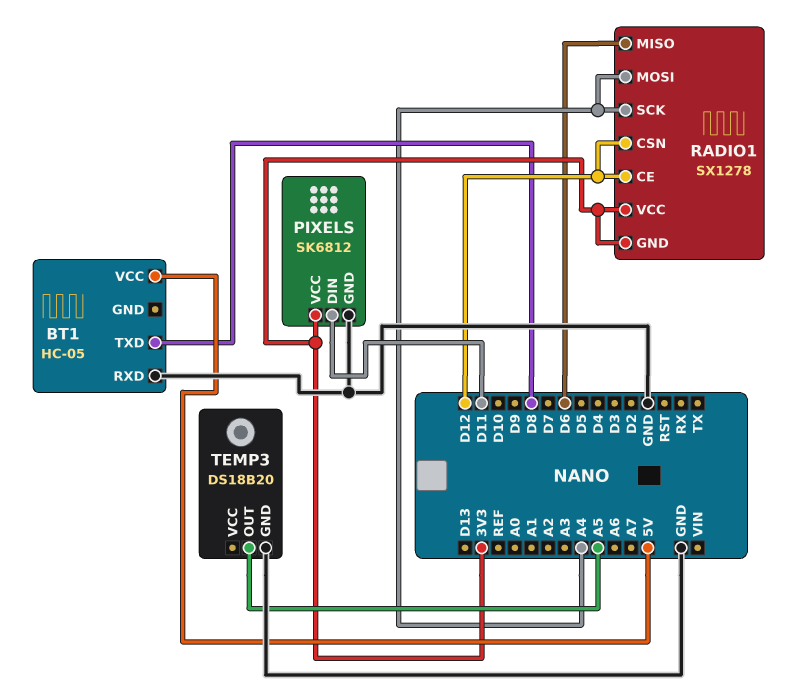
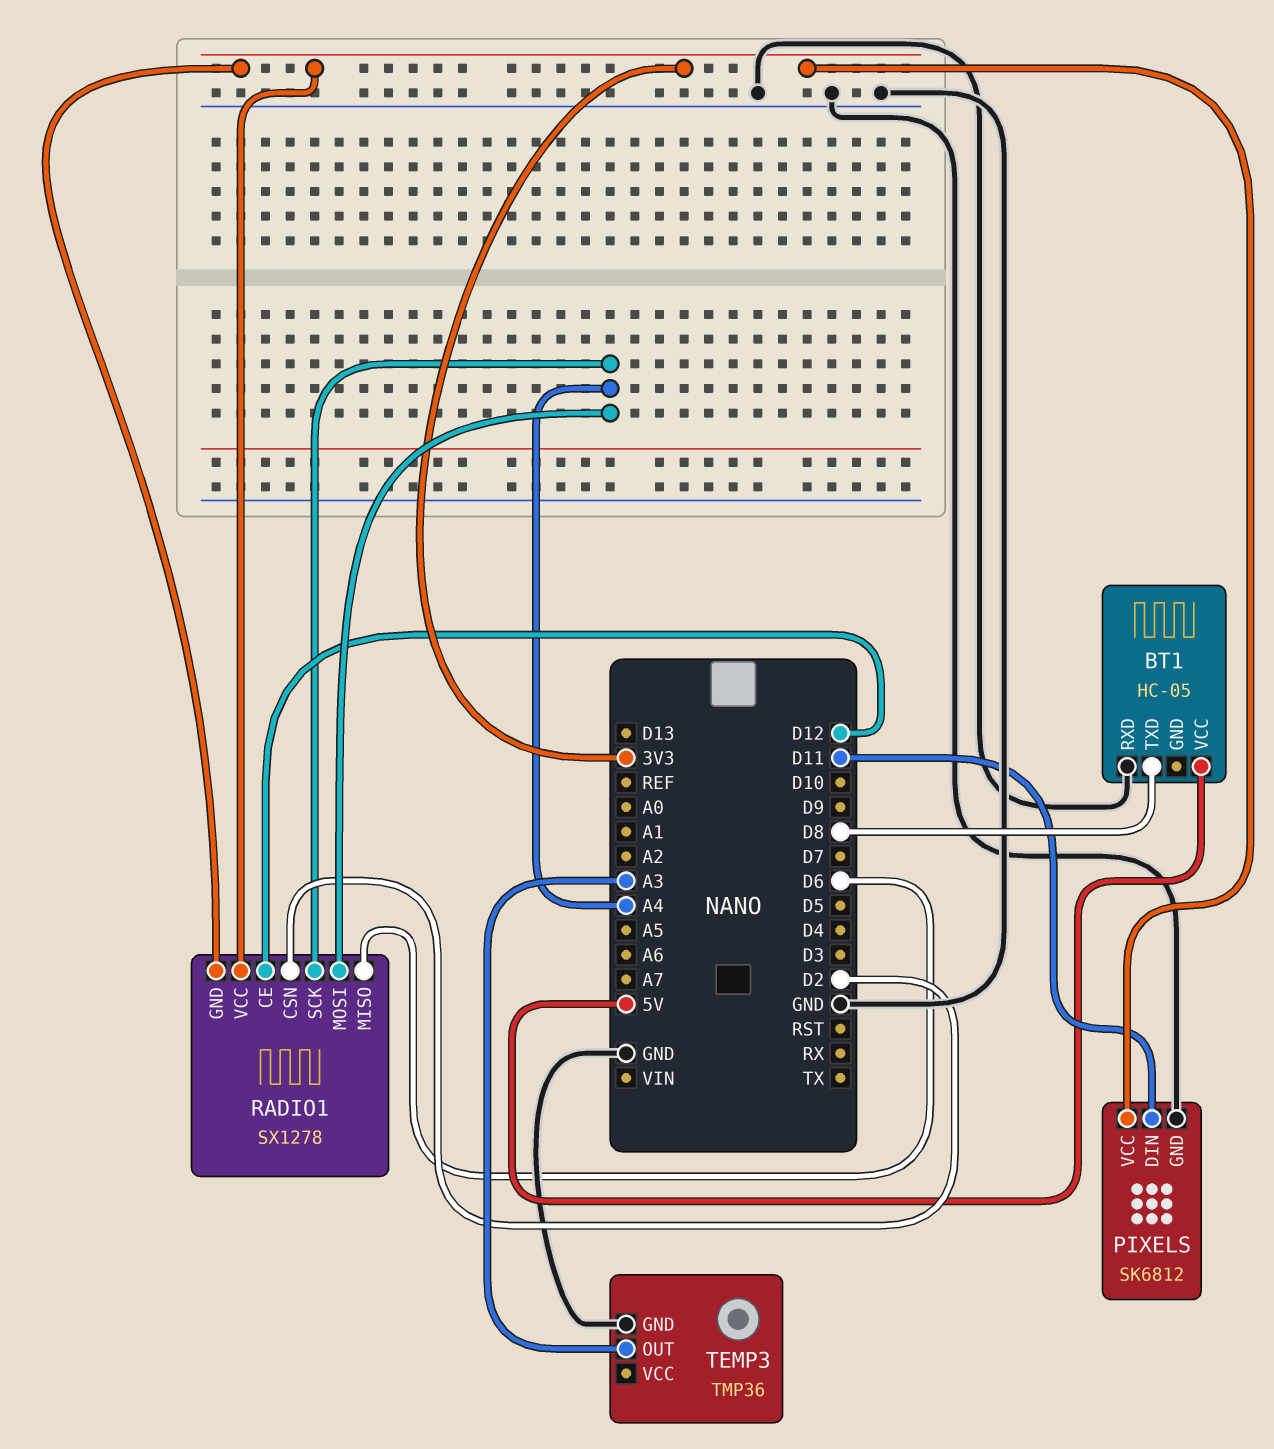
RADIO1 pin CSN: D12 -> D2
TEMP3: DS18B20 -> TMP36
TEMP3 pin OUT: A5 -> A3

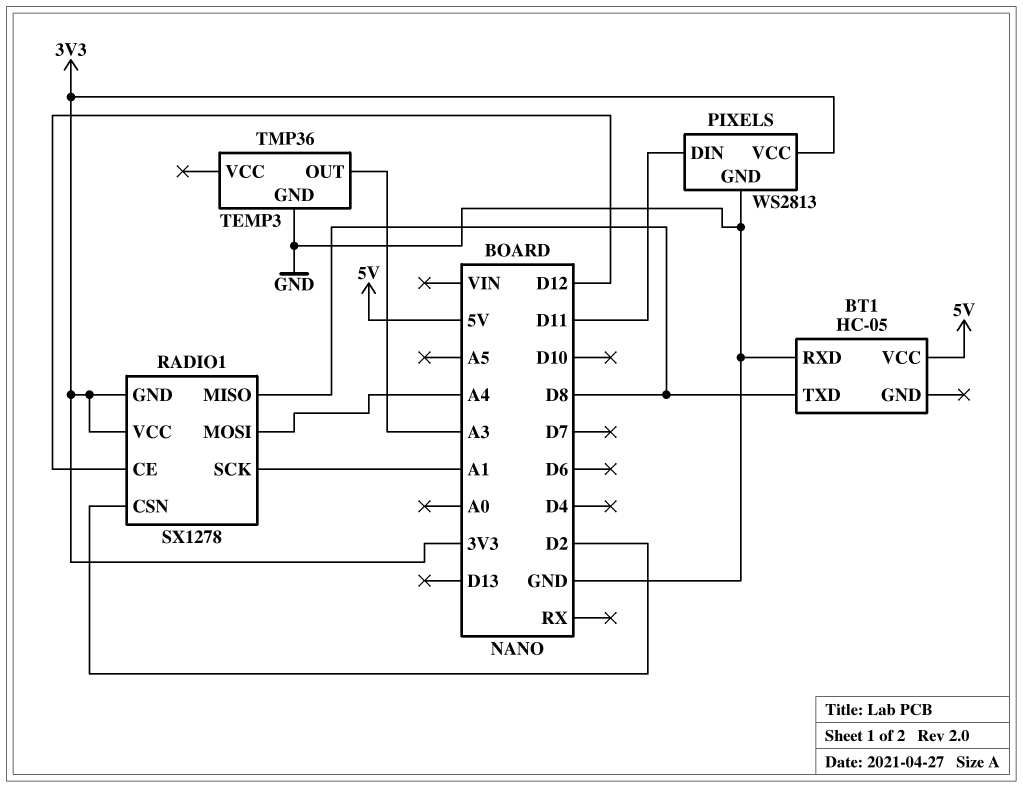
PIXELS: SK6812 -> WS2813
RADIO1 pin MISO: D6 -> D8
RADIO1 pin SCK: A4 -> A1

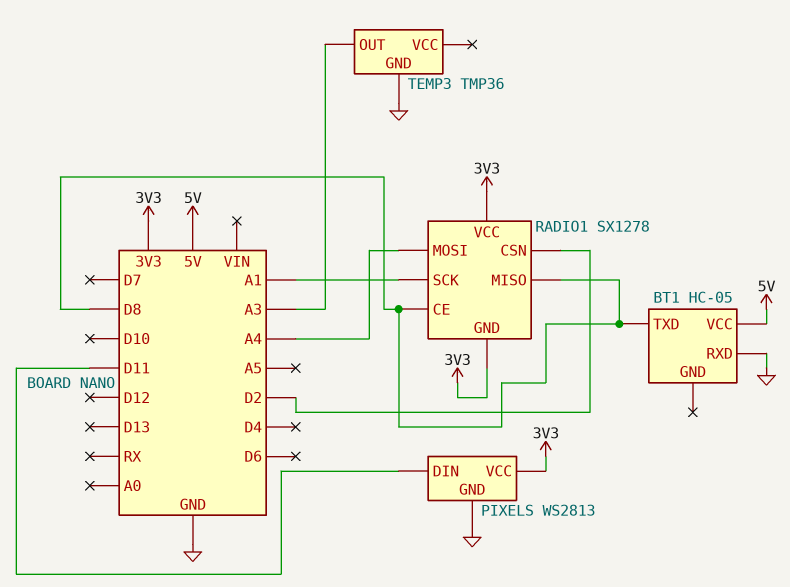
RADIO1 pin CE: D12 -> D8

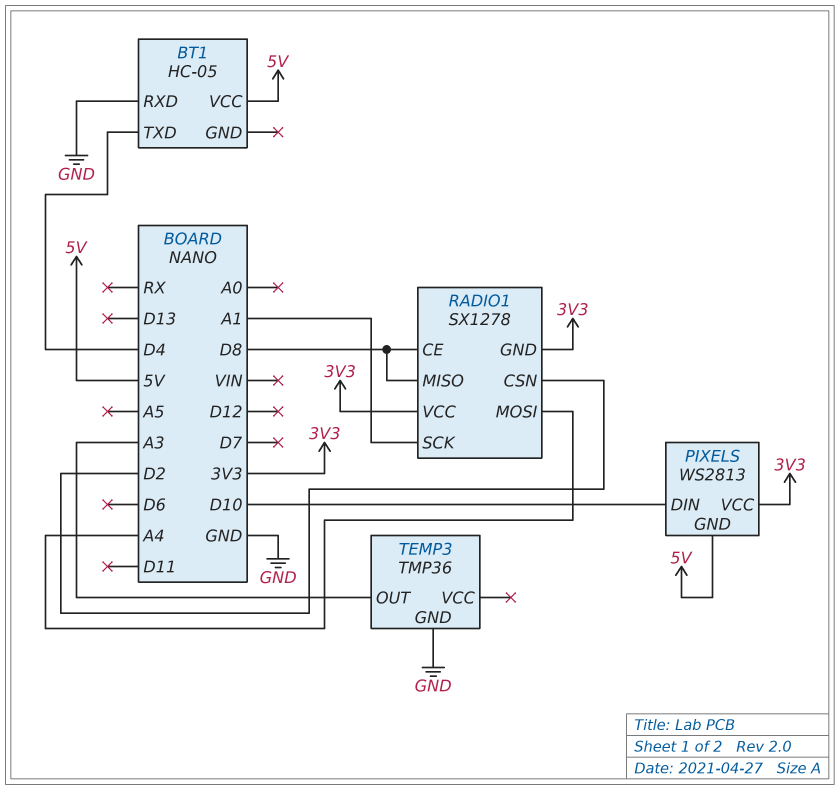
BT1 pin TXD: D8 -> D4
PIXELS pin DIN: D11 -> D10
PIXELS pin GND: GND -> 5V

